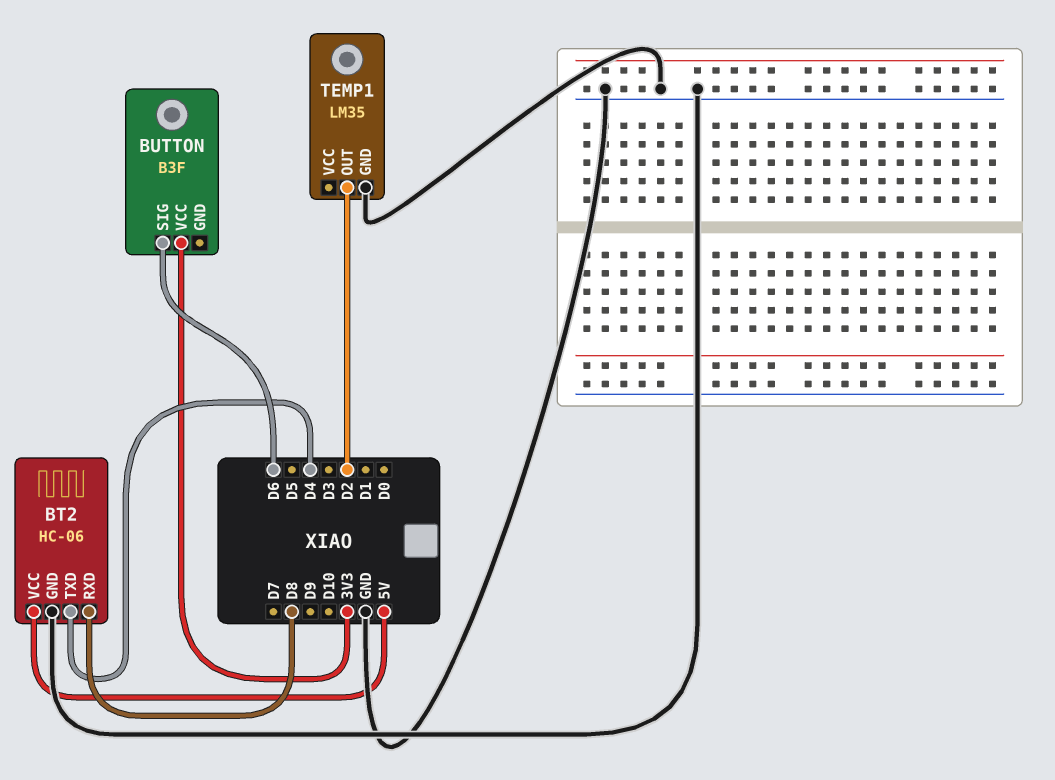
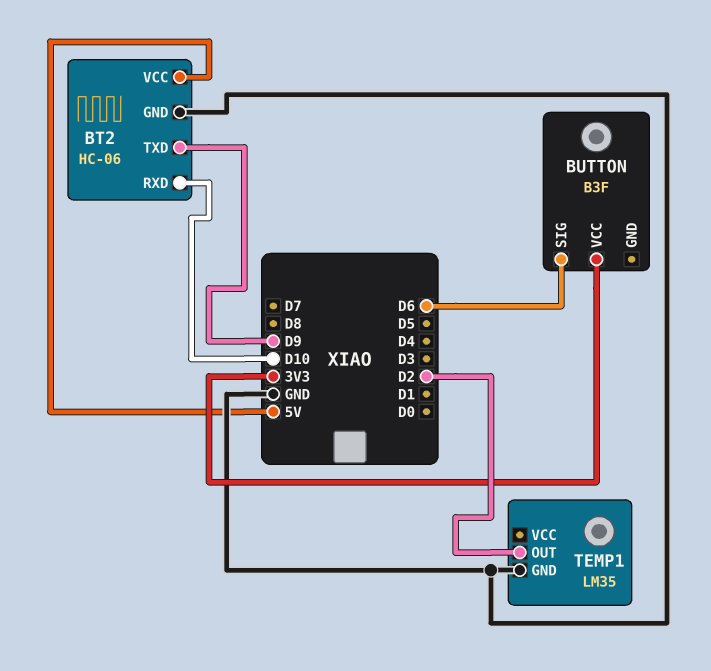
BT2 pin RXD: D8 -> D10
BT2 pin TXD: D4 -> D9

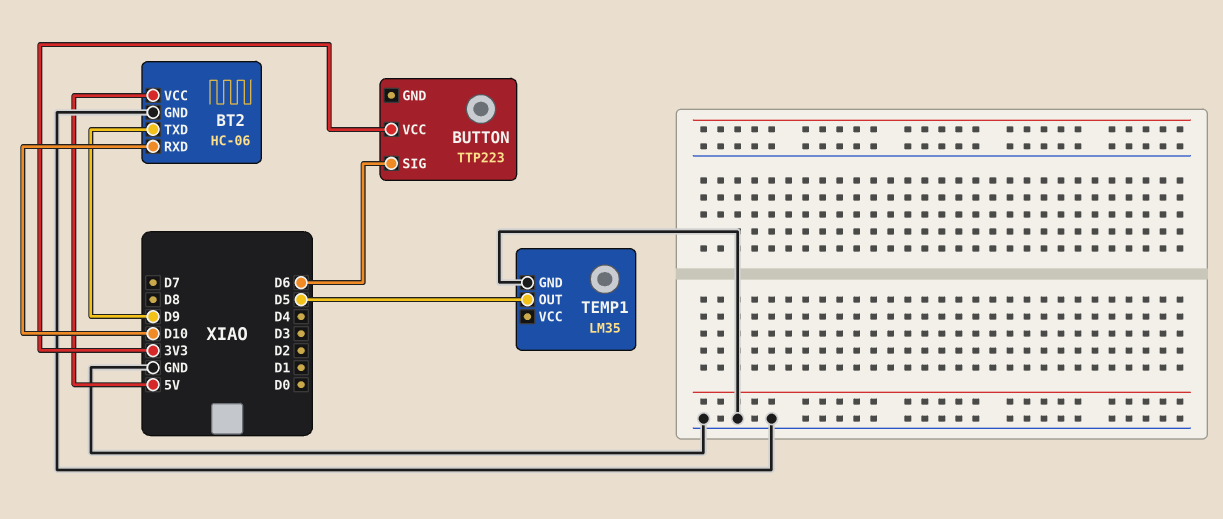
BUTTON: B3F -> TTP223
TEMP1 pin OUT: D2 -> D5

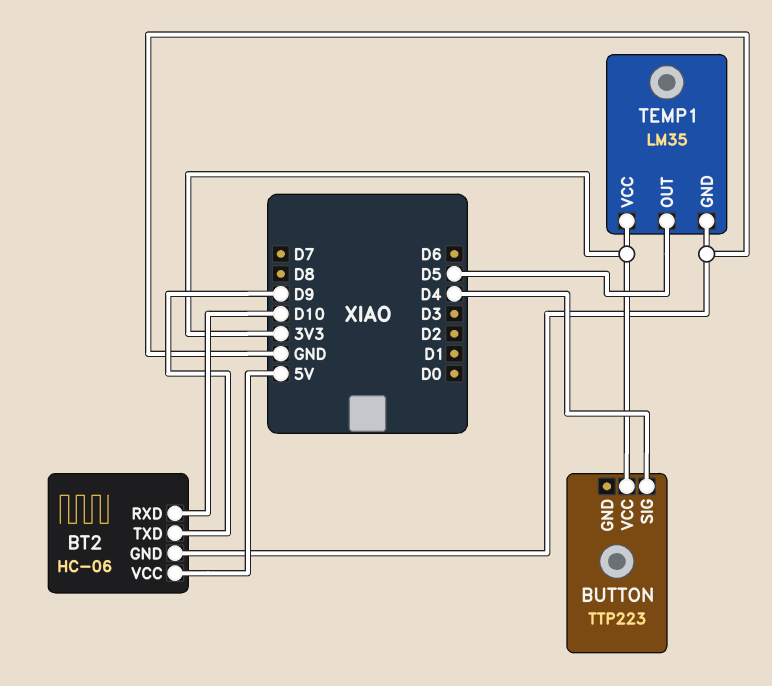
BUTTON pin SIG: D6 -> D4
TEMP1 pin VCC: none -> 3V3

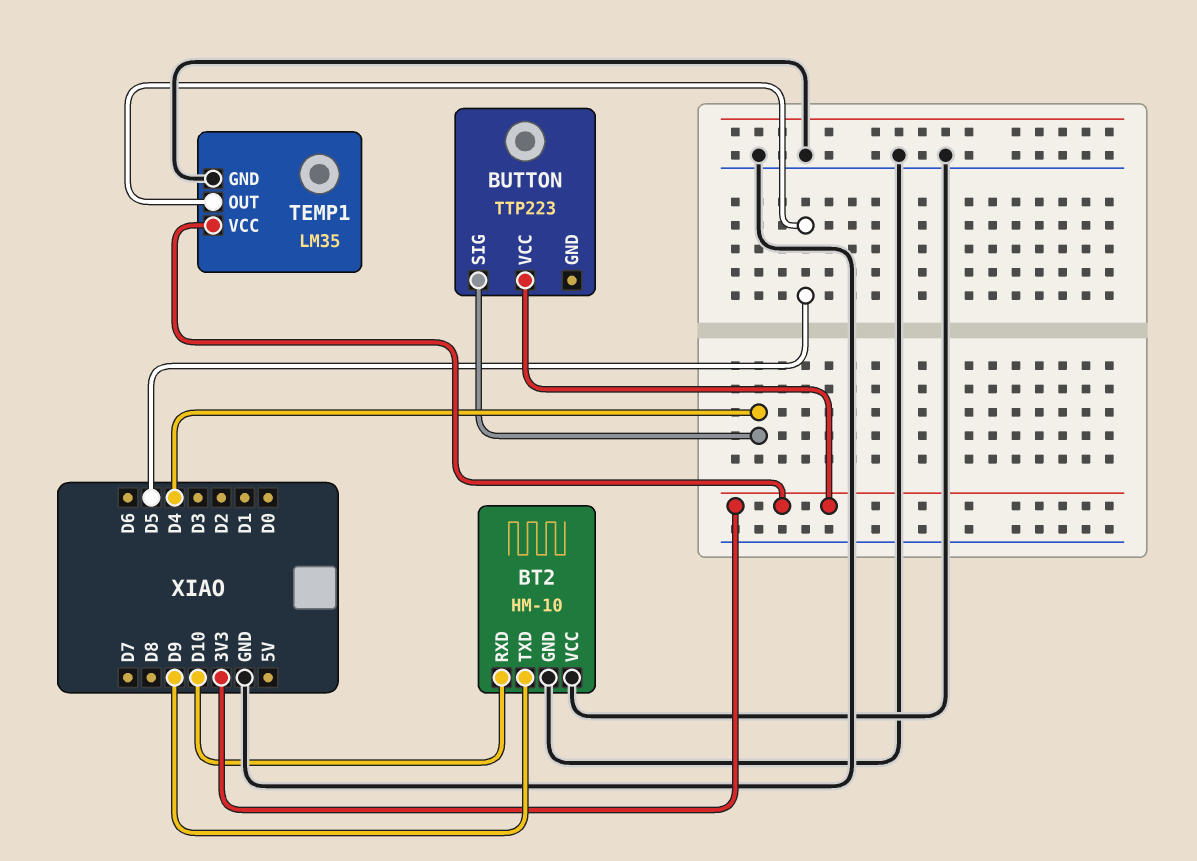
BT2: HC-06 -> HM-10
BT2 pin VCC: 5V -> GND

